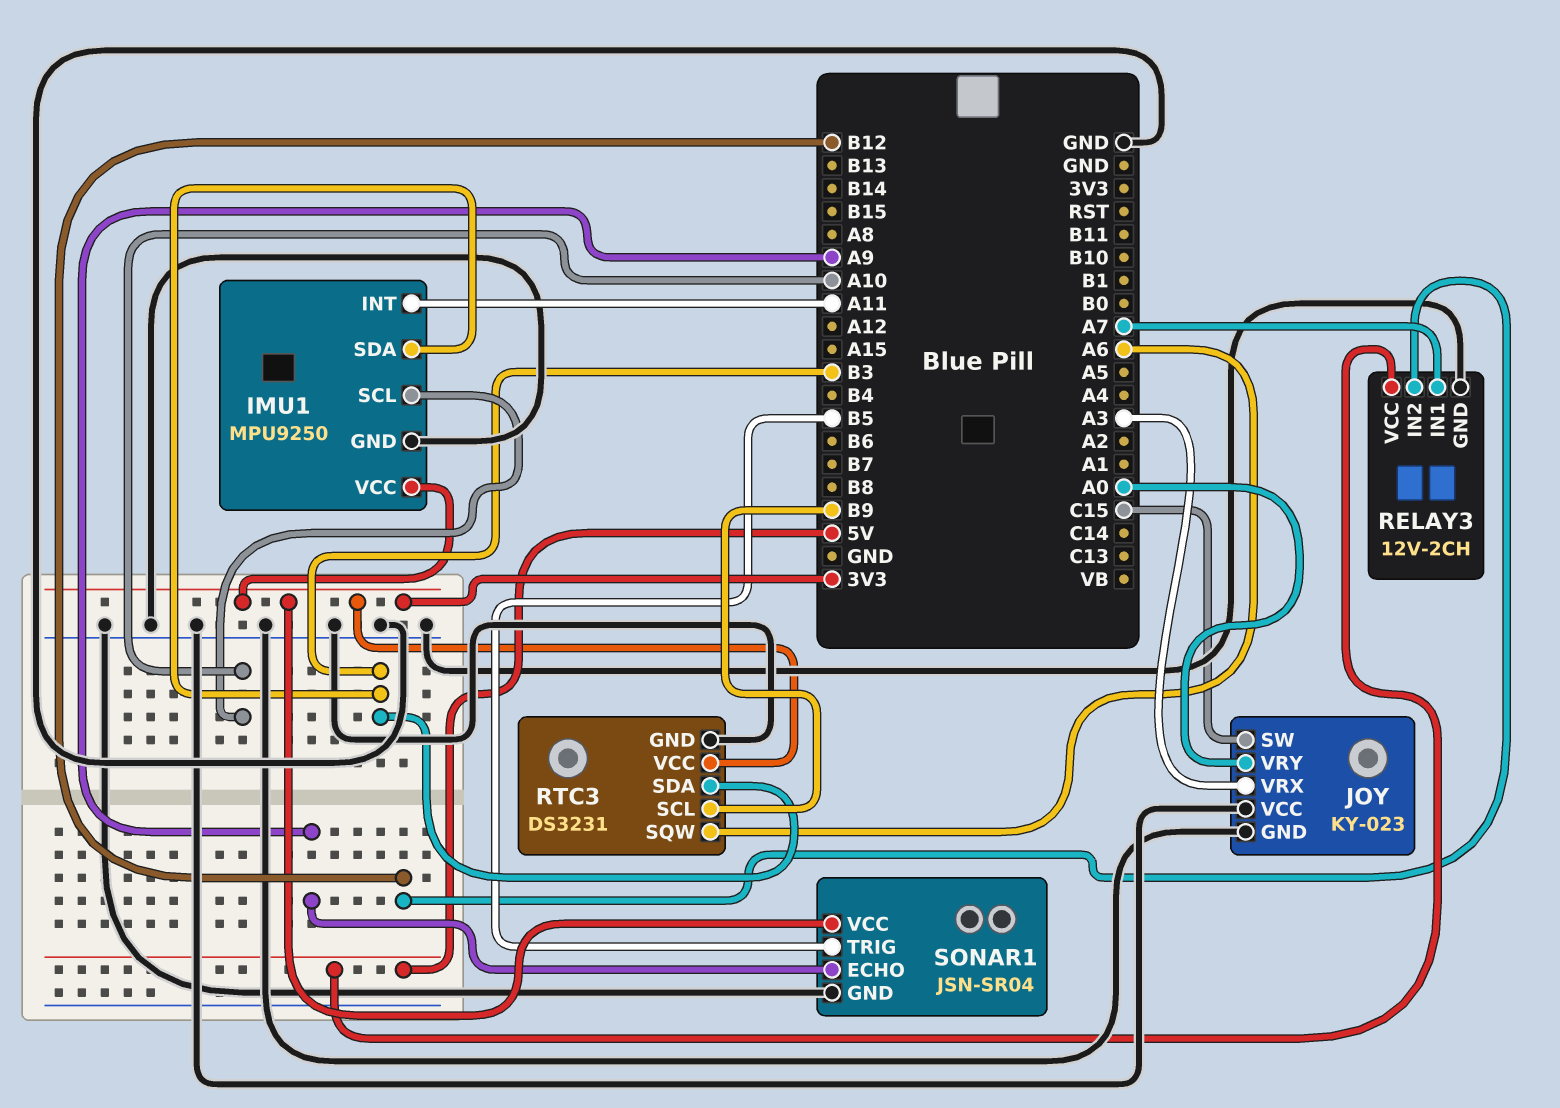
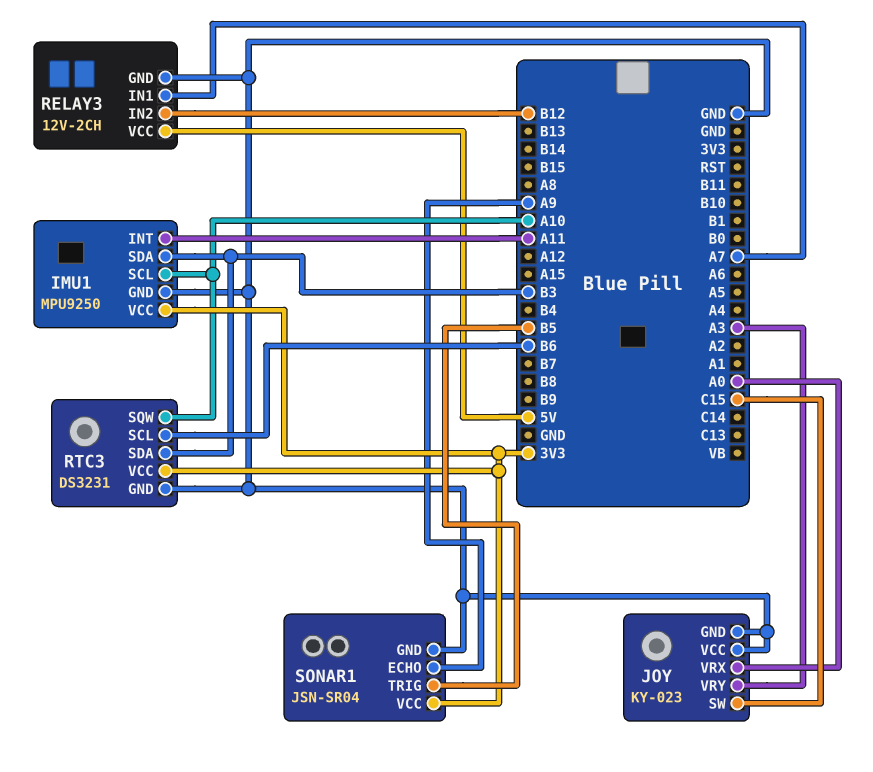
JOY pin VRX: A3 -> A0
JOY pin VRY: A0 -> A3
RTC3 pin SCL: B9 -> B6
RTC3 pin SQW: A6 -> A10

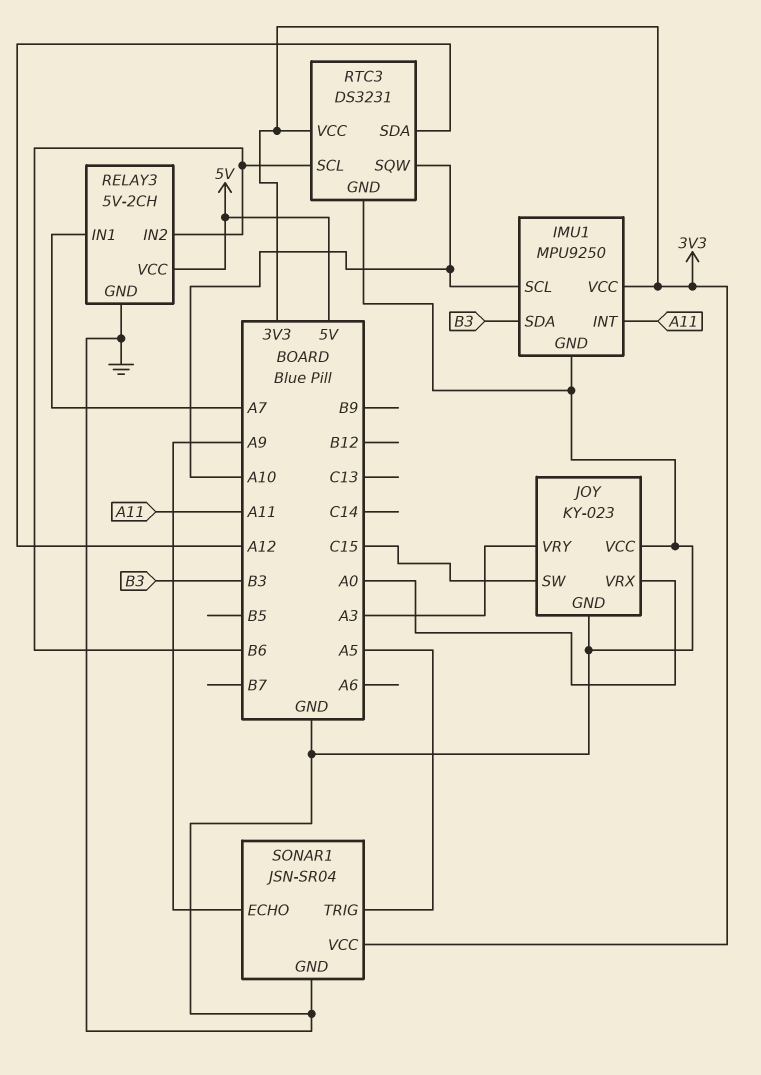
RELAY3: 12V-2CH -> 5V-2CH
RELAY3 pin IN2: B12 -> B6
RTC3 pin SDA: B3 -> A12
SONAR1 pin TRIG: B5 -> A5

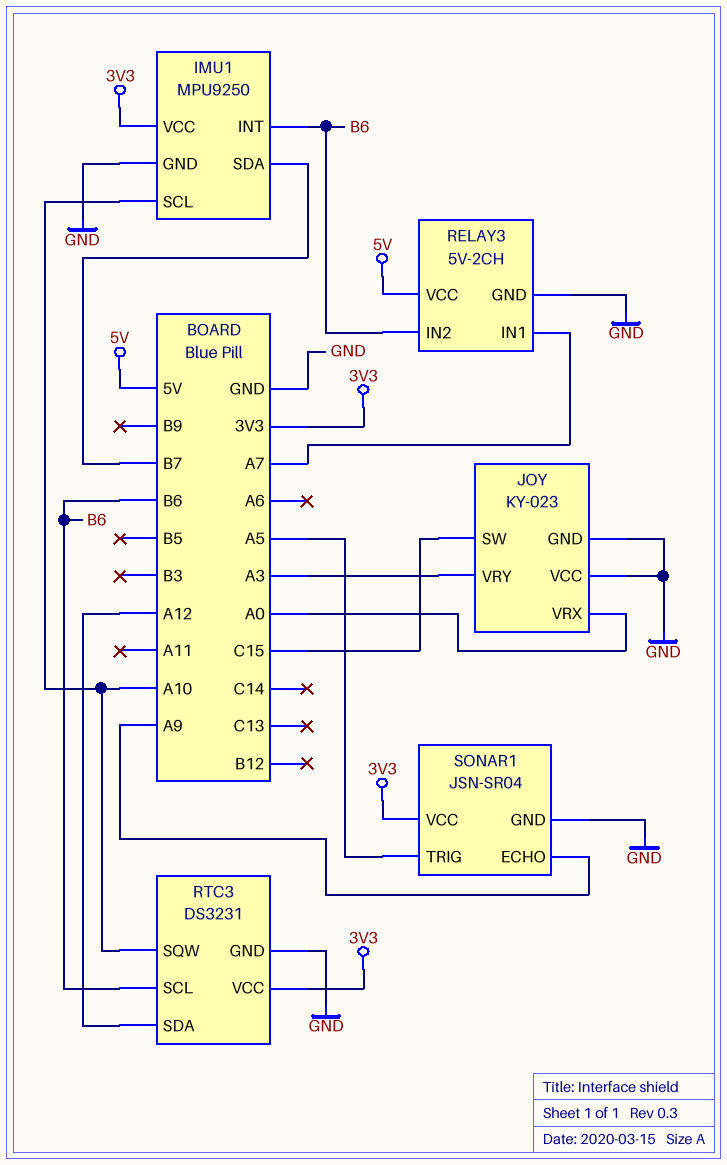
IMU1 pin INT: A11 -> B6
IMU1 pin SDA: B3 -> B7

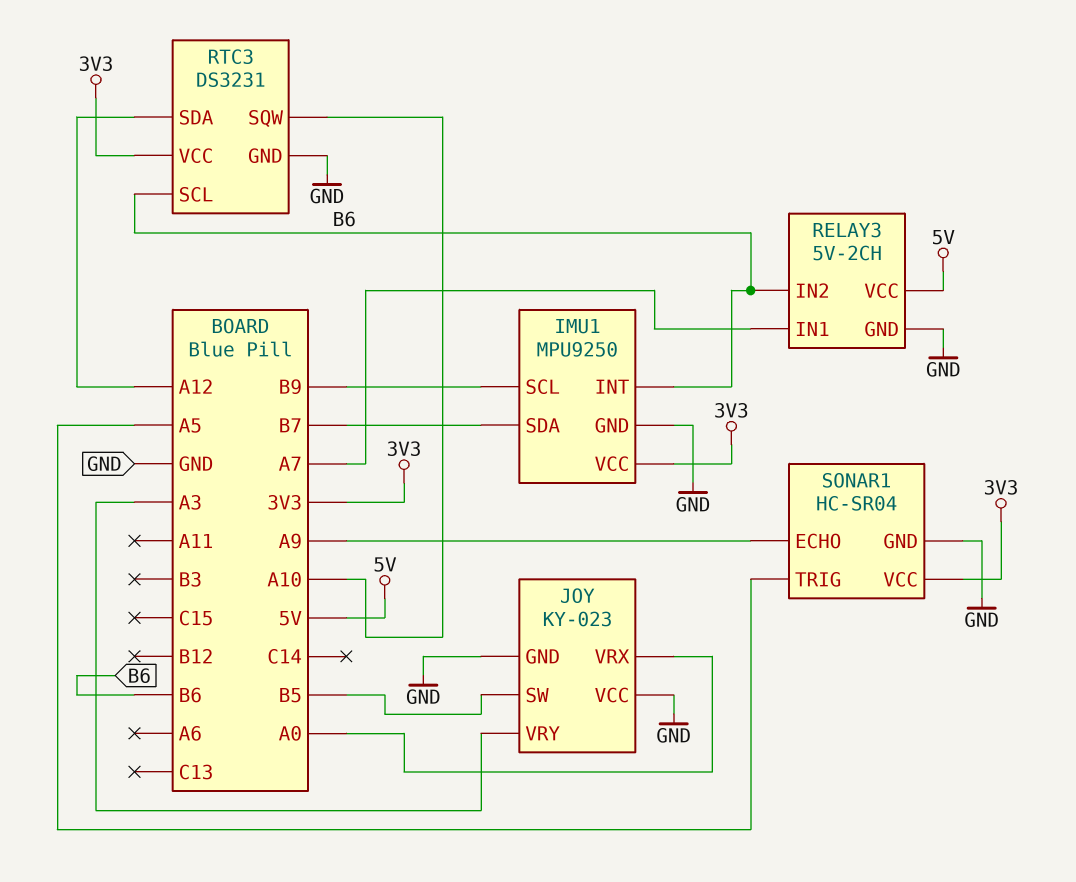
IMU1 pin SCL: A10 -> B9
JOY pin SW: C15 -> B5
SONAR1: JSN-SR04 -> HC-SR04

